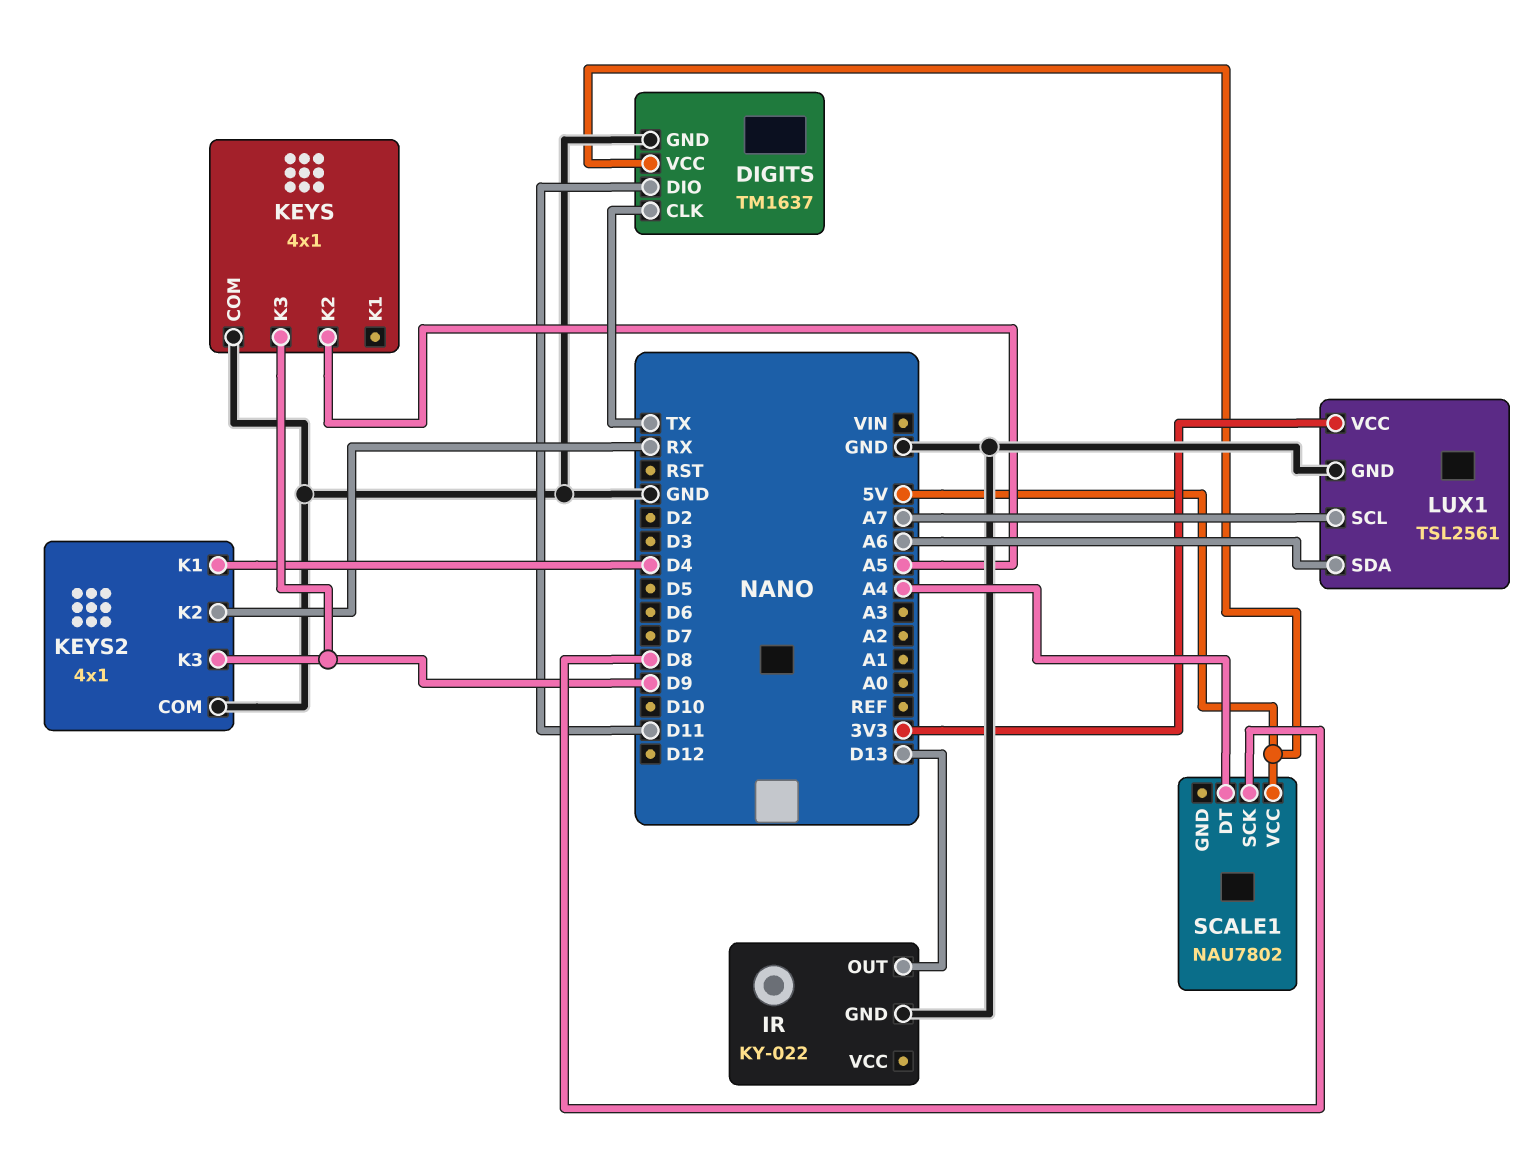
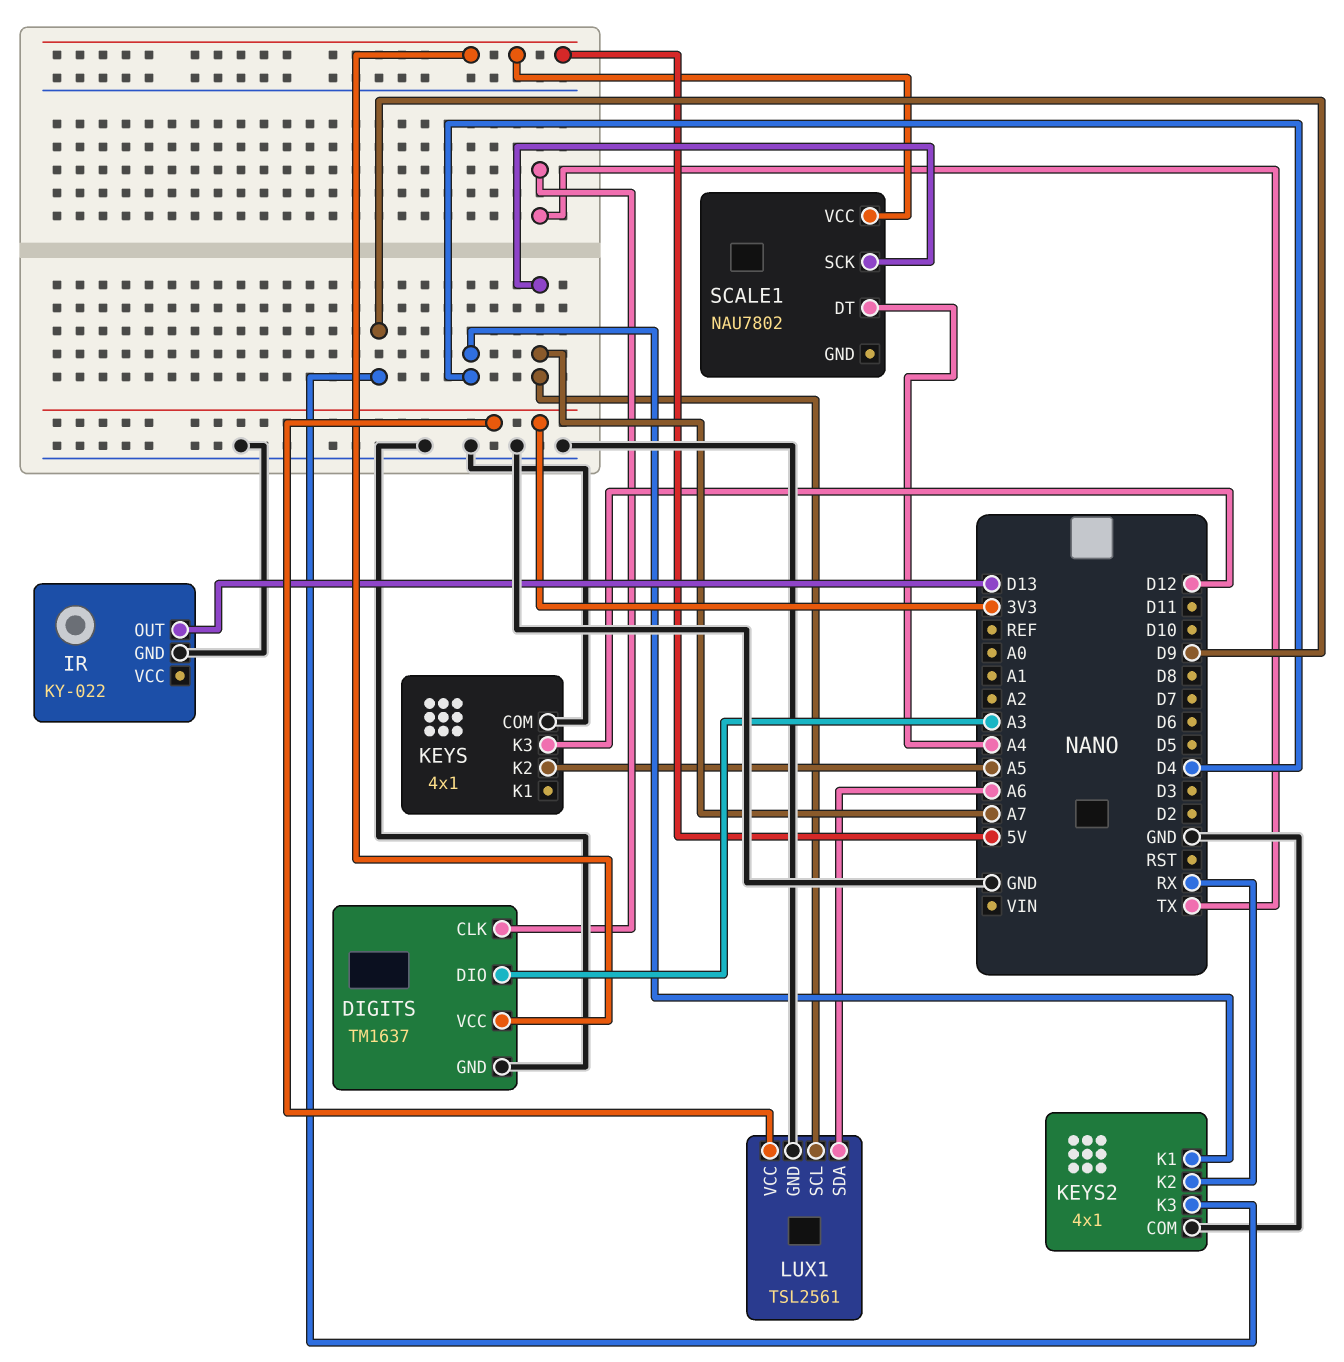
DIGITS pin DIO: D11 -> A3
KEYS pin K3: D9 -> D12
SCALE1 pin SCK: D8 -> A7

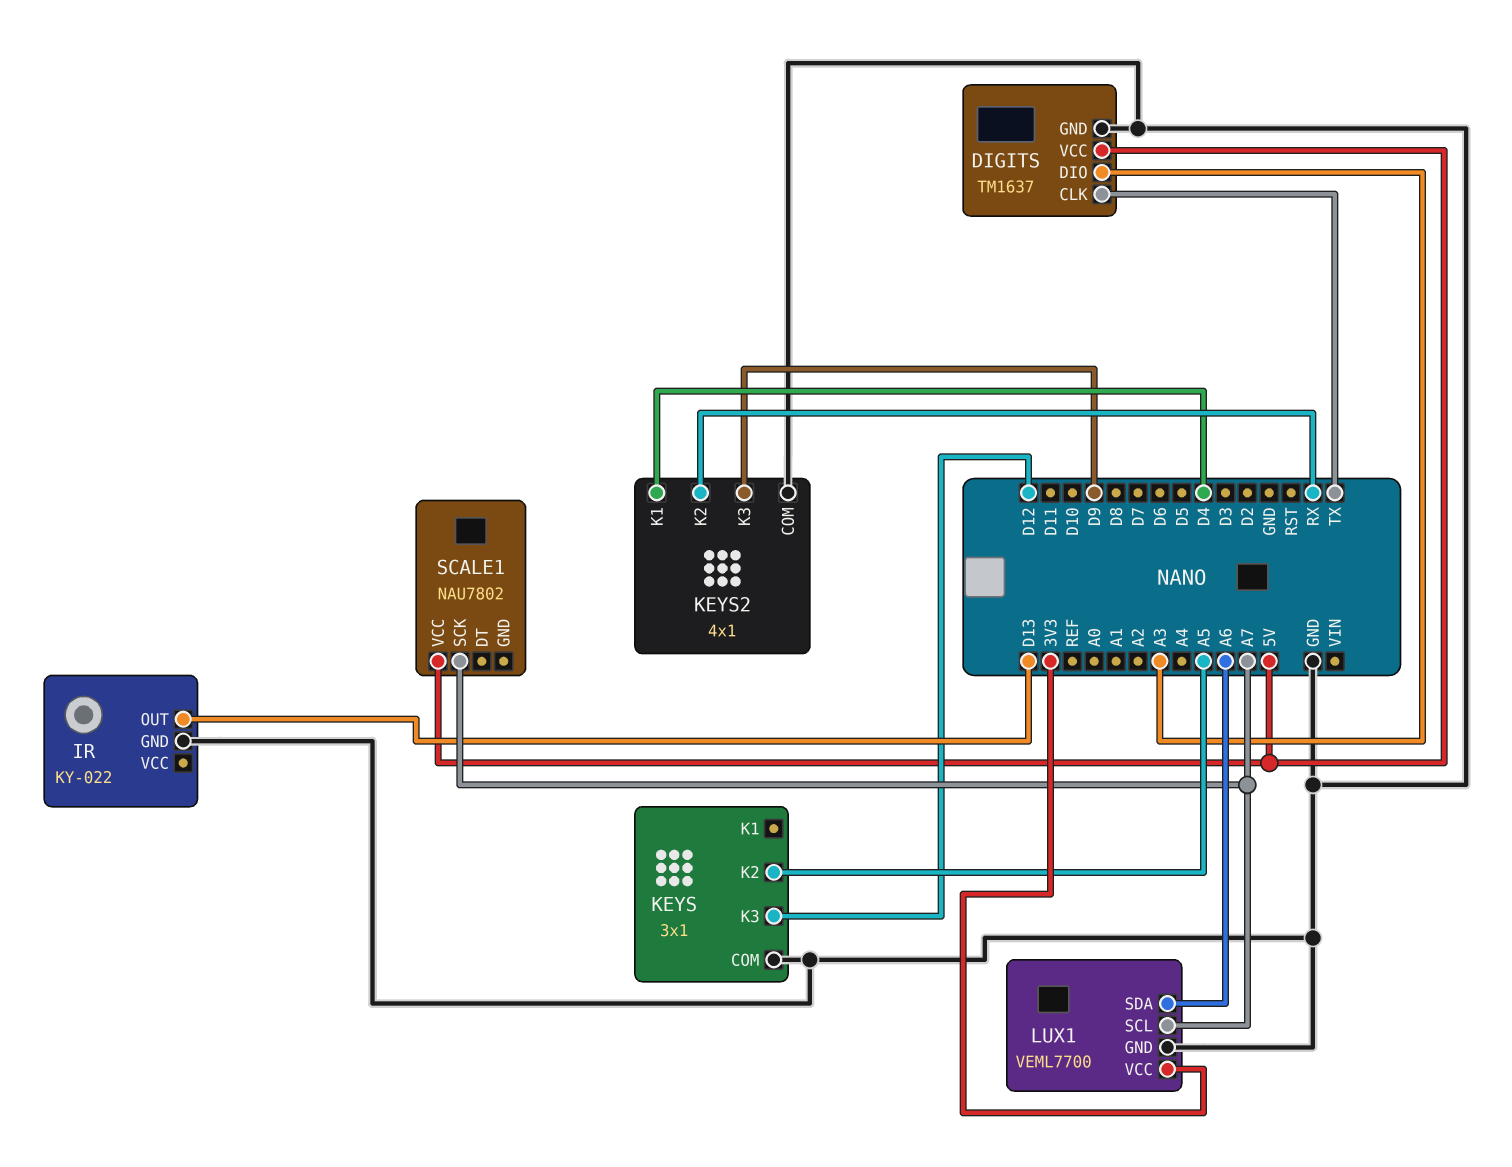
KEYS: 4x1 -> 3x1
LUX1: TSL2561 -> VEML7700
SCALE1 pin DT: A4 -> none

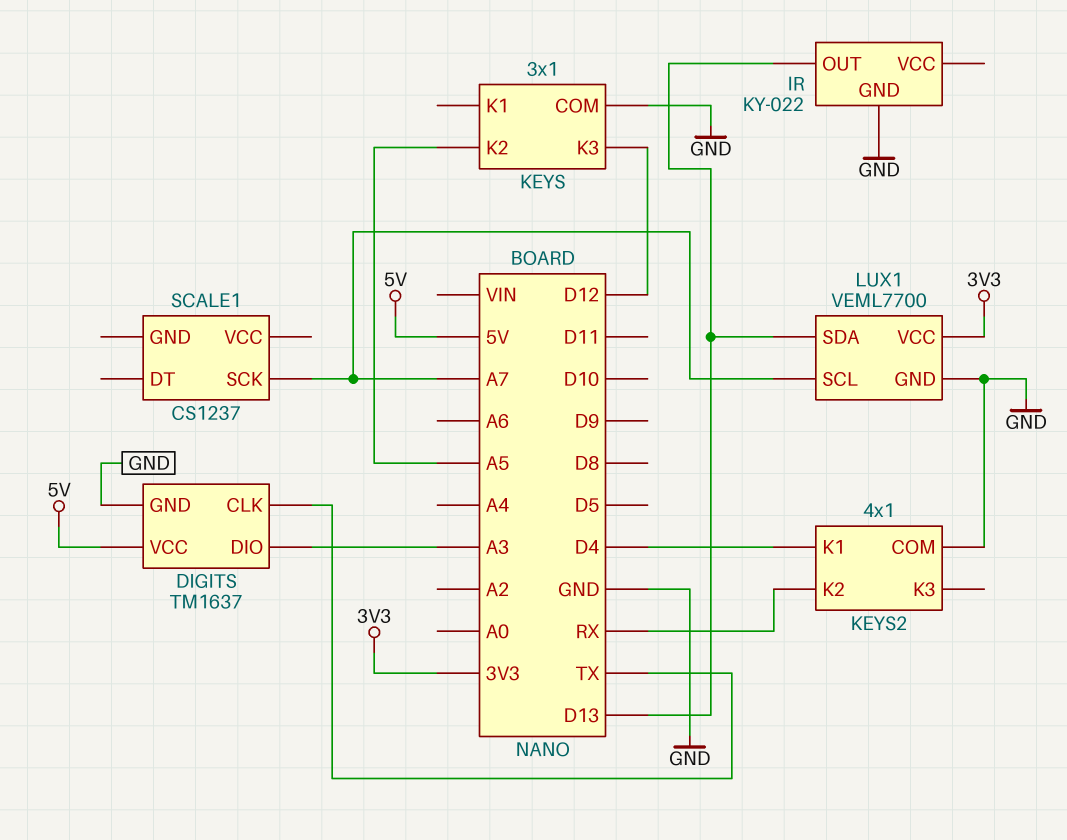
KEYS2 pin K3: D9 -> none
LUX1 pin SDA: A6 -> D13
SCALE1: NAU7802 -> CS1237
SCALE1 pin VCC: 5V -> none

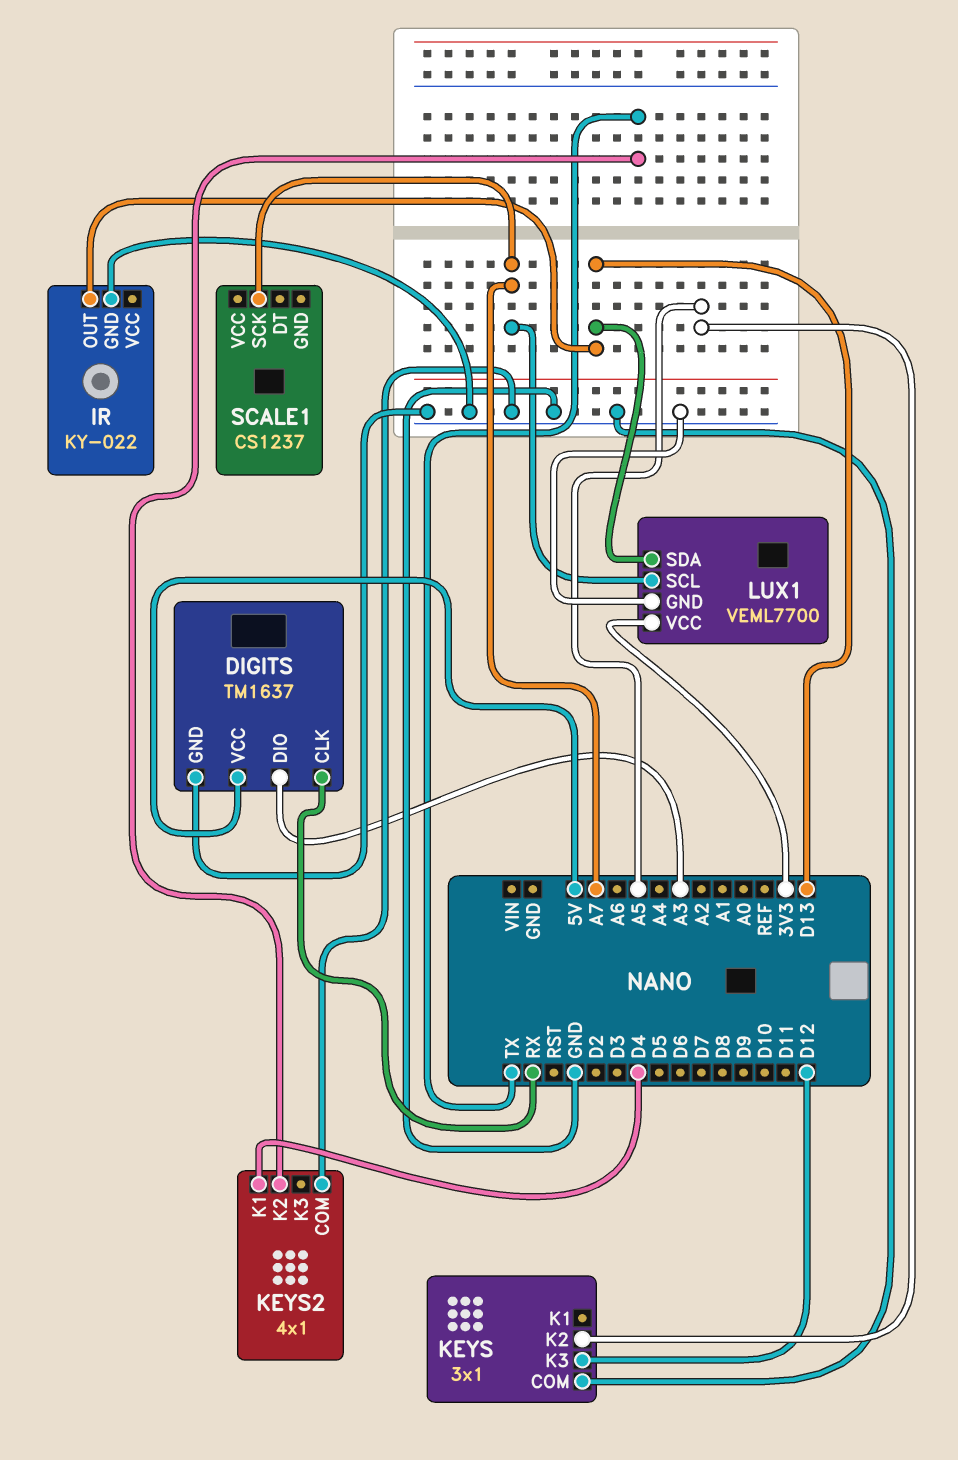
DIGITS pin CLK: TX -> RX
KEYS2 pin K2: RX -> TX

